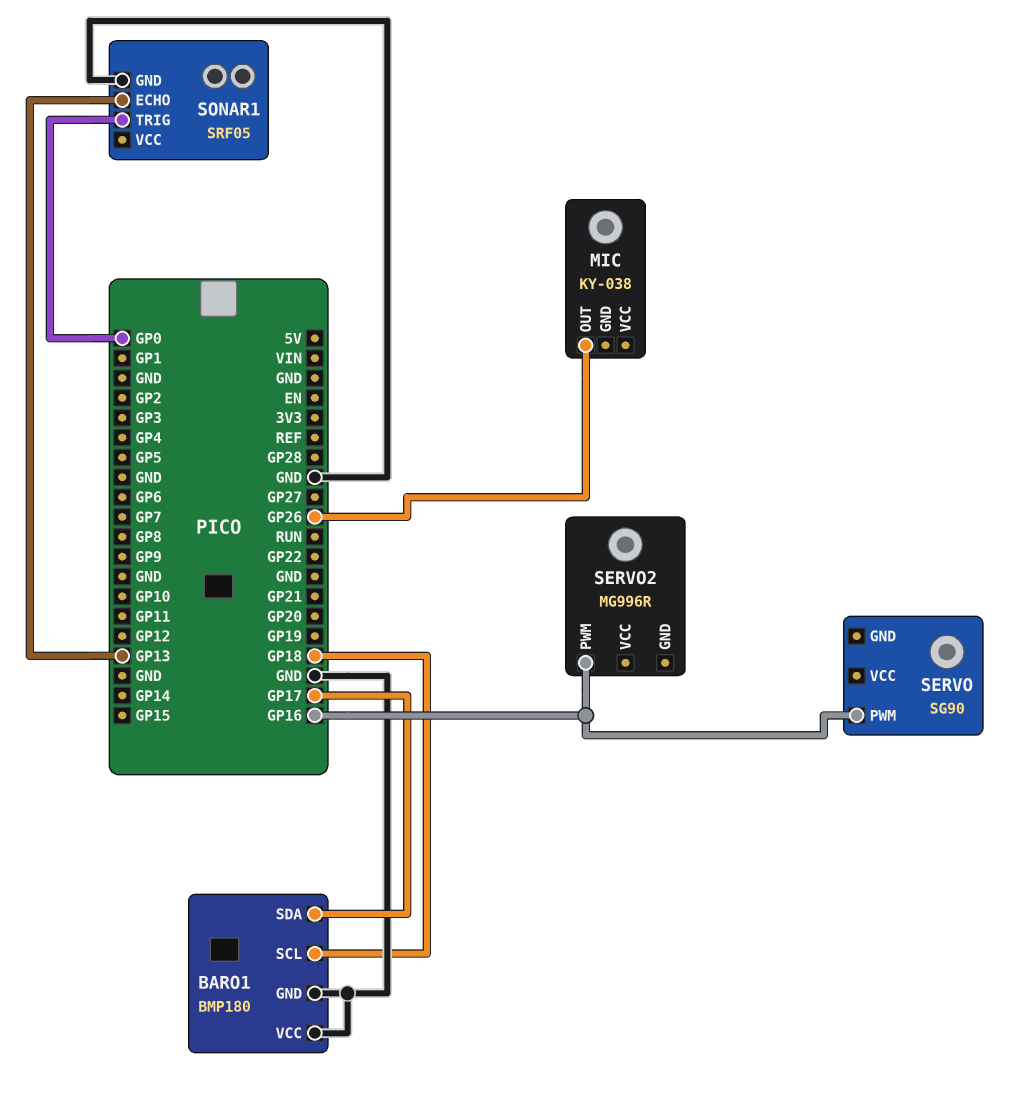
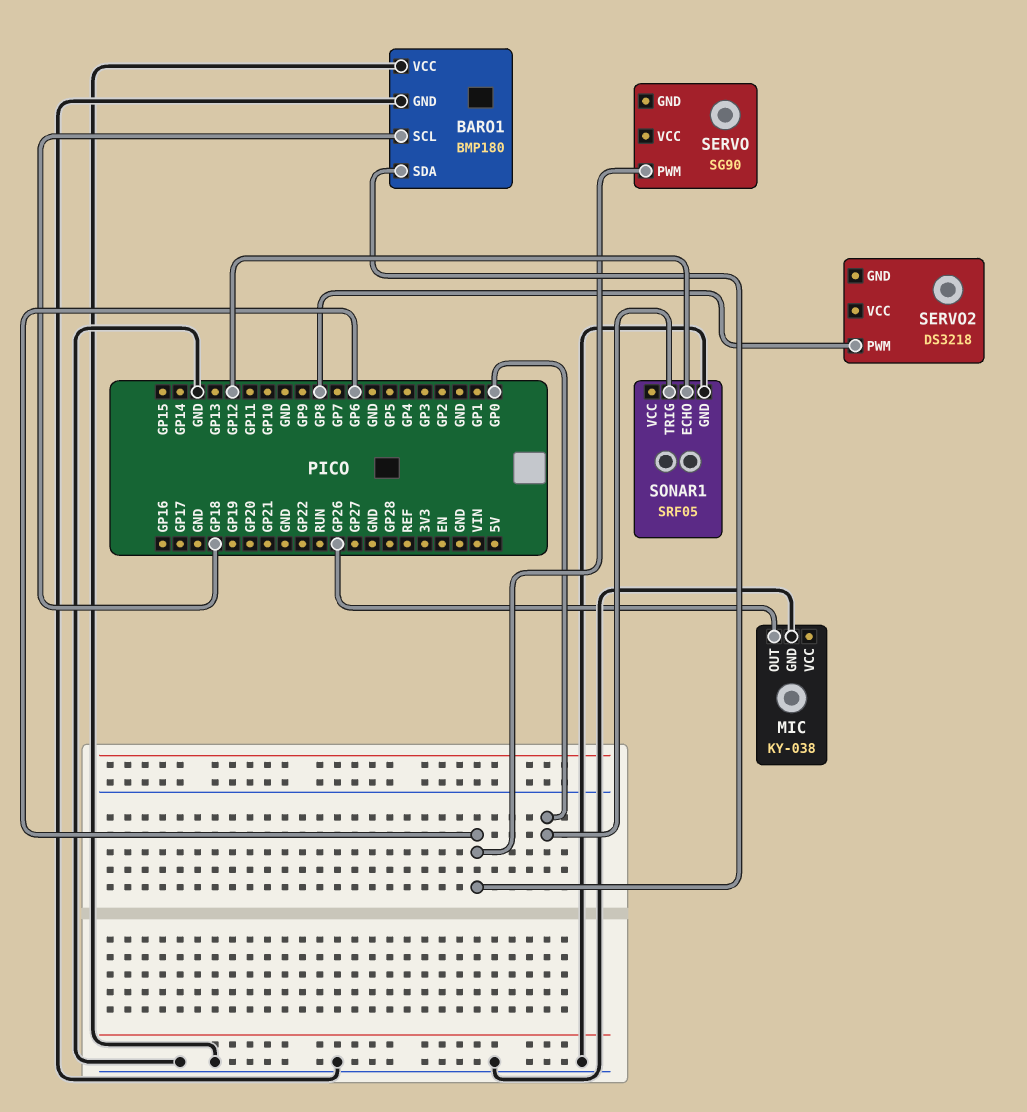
BARO1 pin SDA: GP17 -> GP6
MIC pin GND: none -> GND
SERVO pin PWM: GP16 -> GP6
SERVO2: MG996R -> DS3218
SERVO2 pin PWM: GP16 -> GP8
SONAR1 pin ECHO: GP13 -> GP12

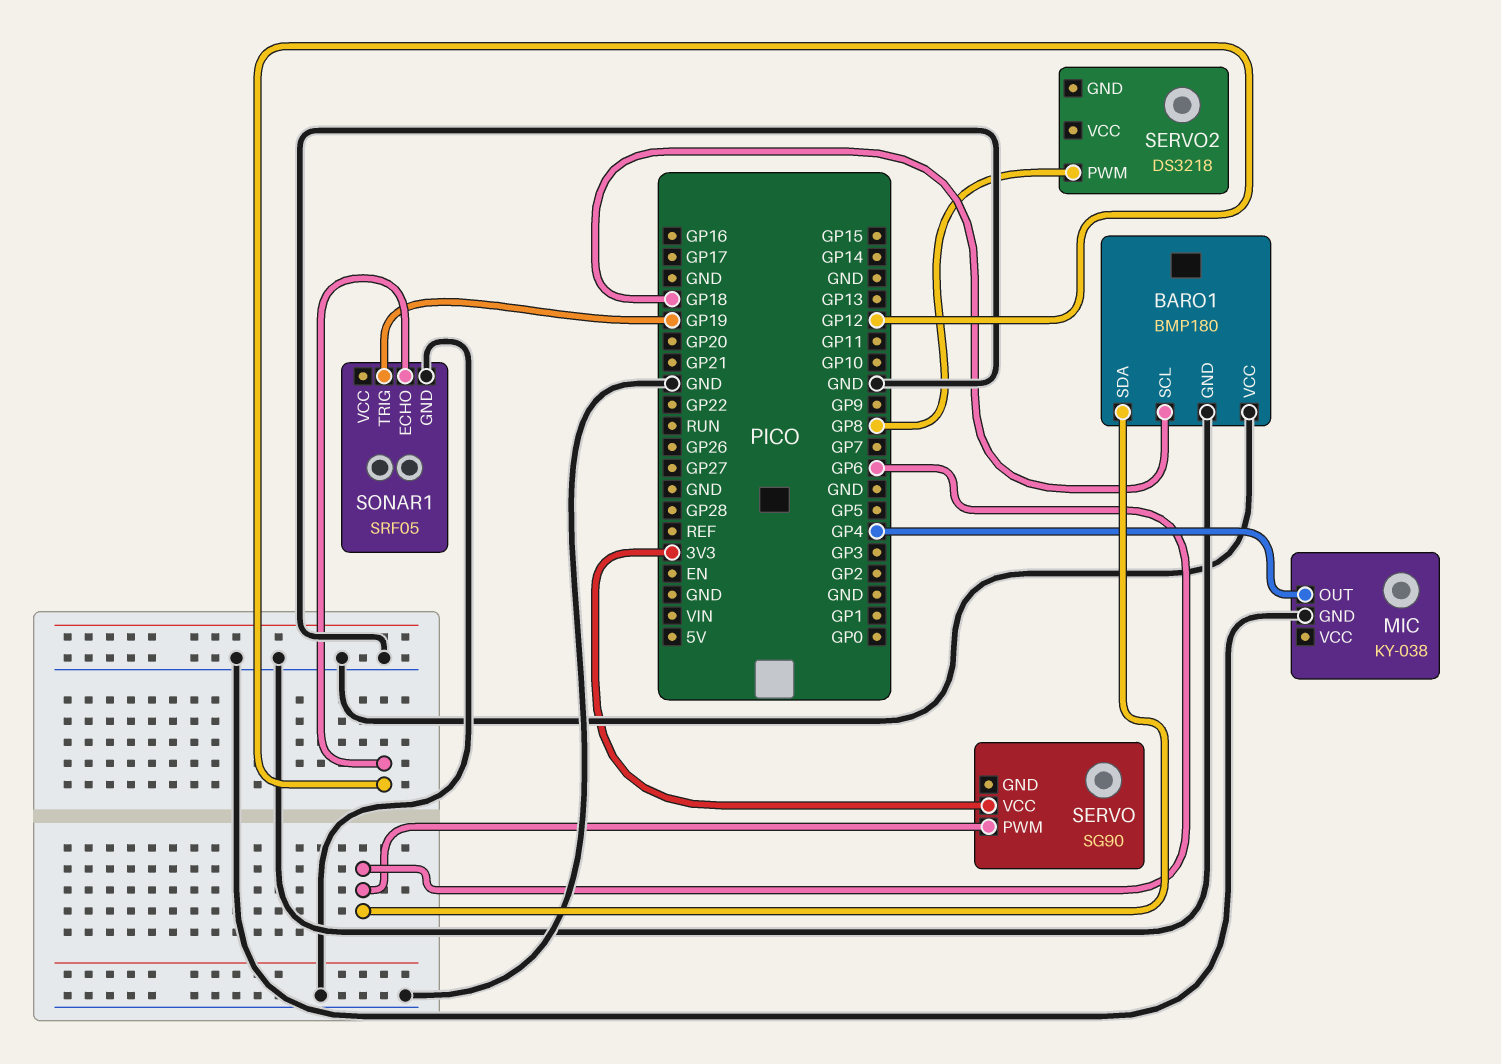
MIC pin OUT: GP26 -> GP4
SERVO pin VCC: none -> 3V3
SONAR1 pin TRIG: GP0 -> GP19

